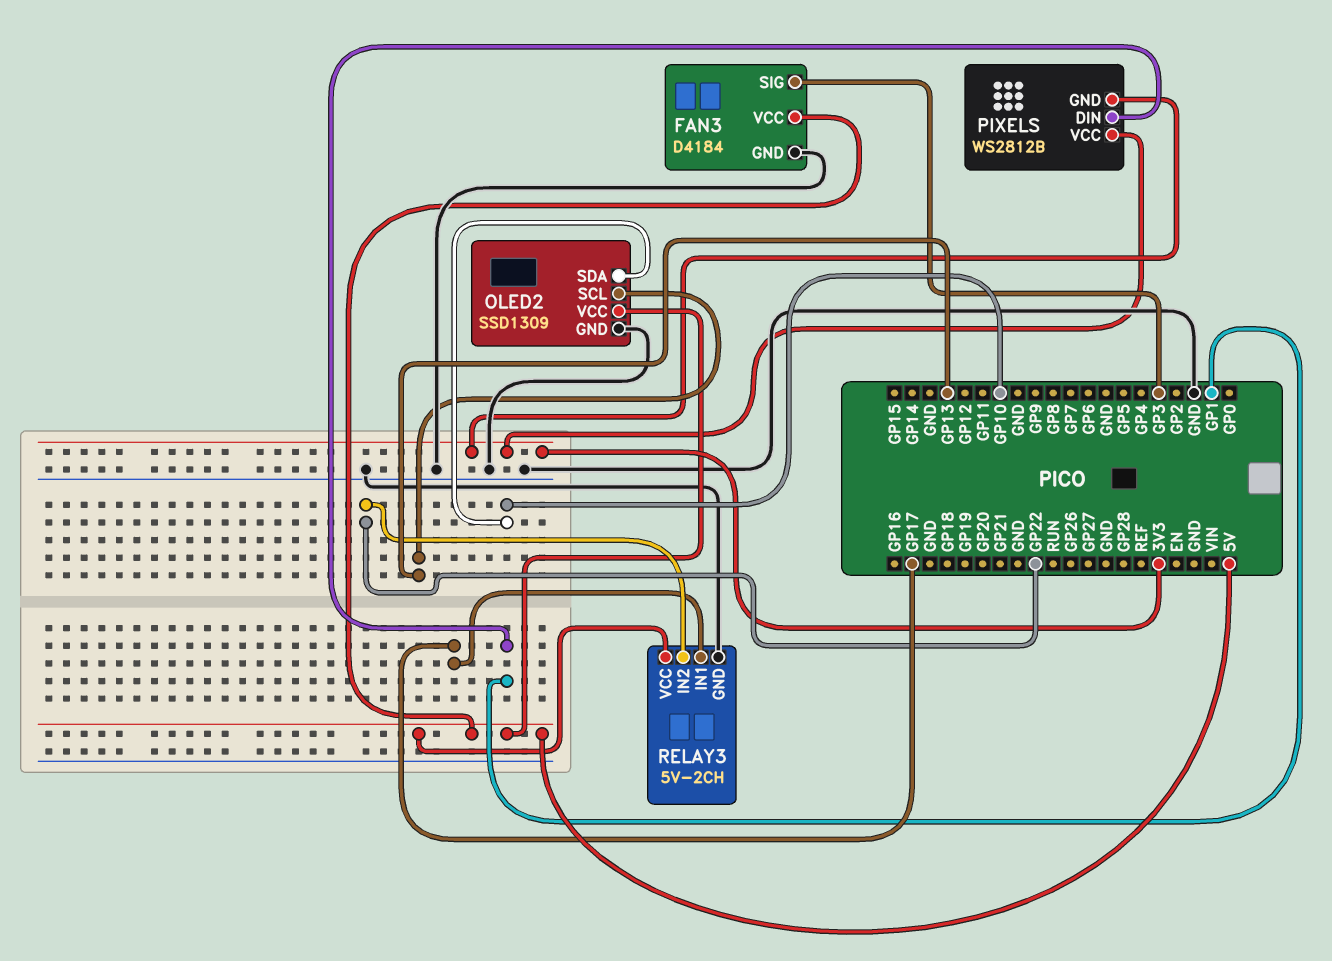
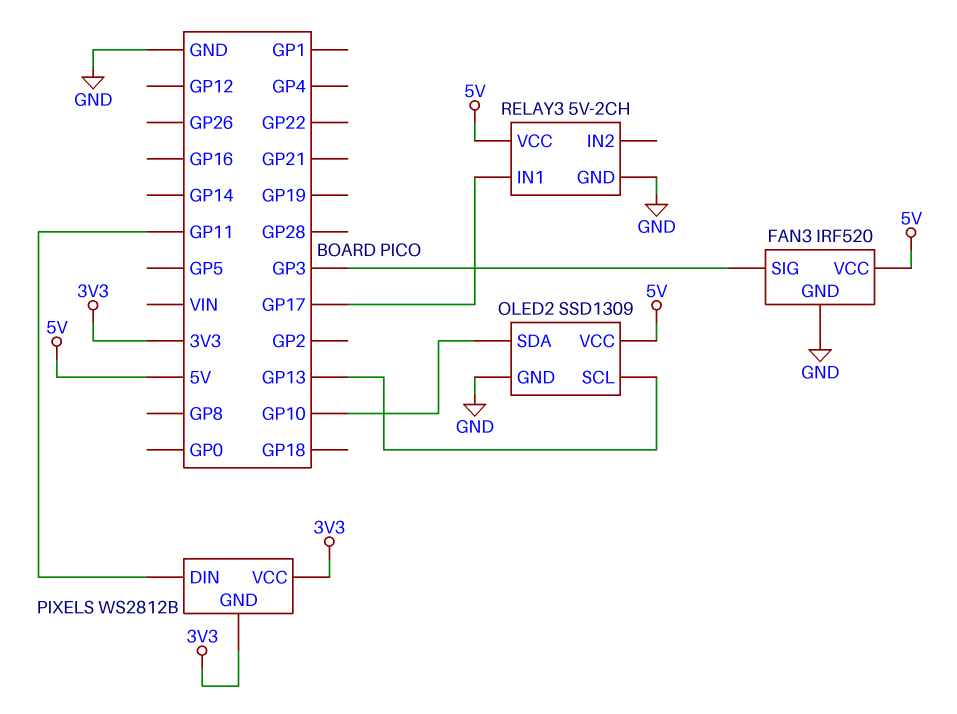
FAN3: D4184 -> IRF520
PIXELS pin DIN: GP1 -> GP11
RELAY3 pin IN2: GP22 -> none

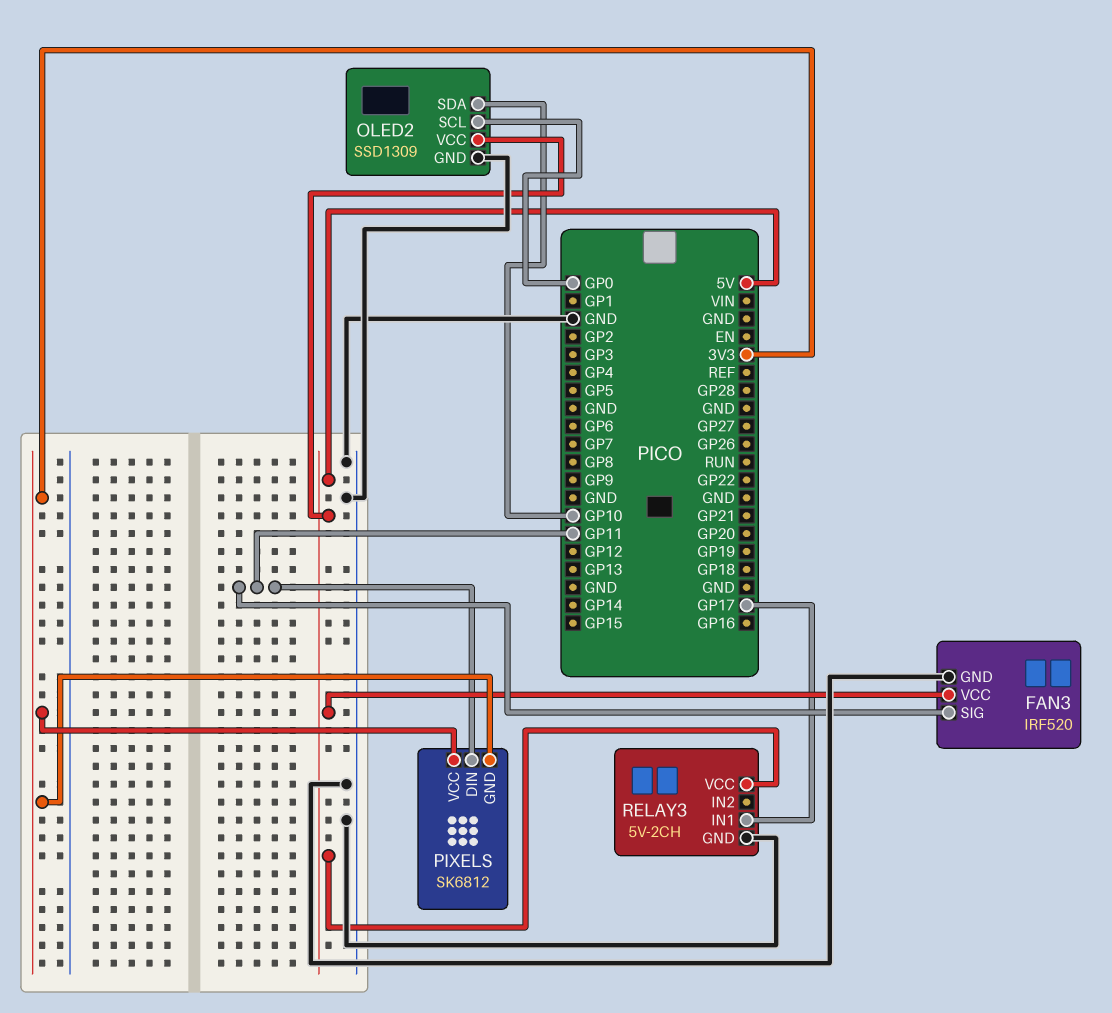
FAN3 pin SIG: GP3 -> GP11
OLED2 pin SCL: GP13 -> GP0
PIXELS: WS2812B -> SK6812

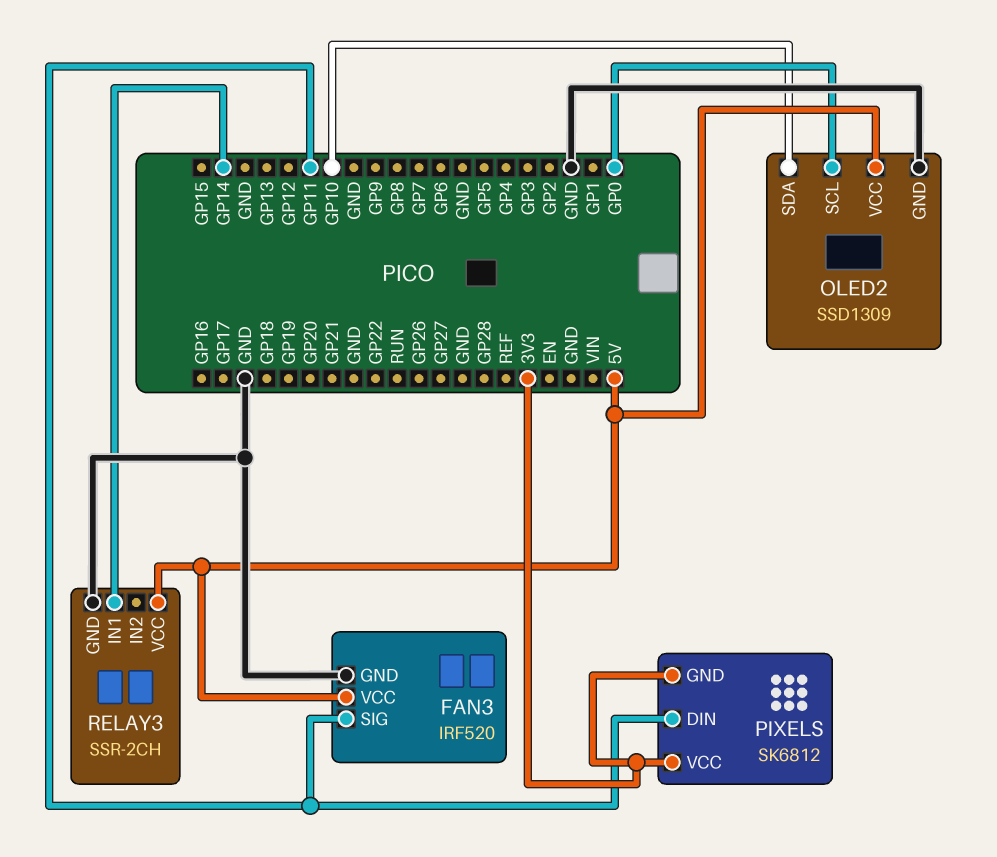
RELAY3: 5V-2CH -> SSR-2CH
RELAY3 pin IN1: GP17 -> GP14

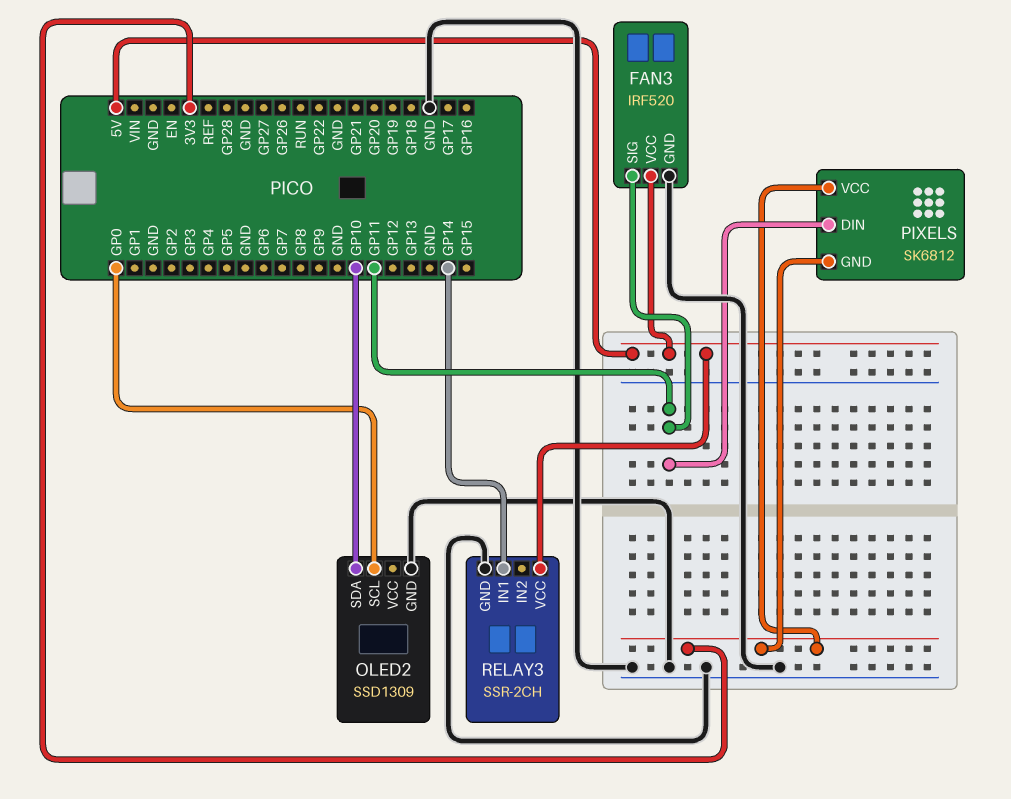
OLED2 pin VCC: 5V -> none

